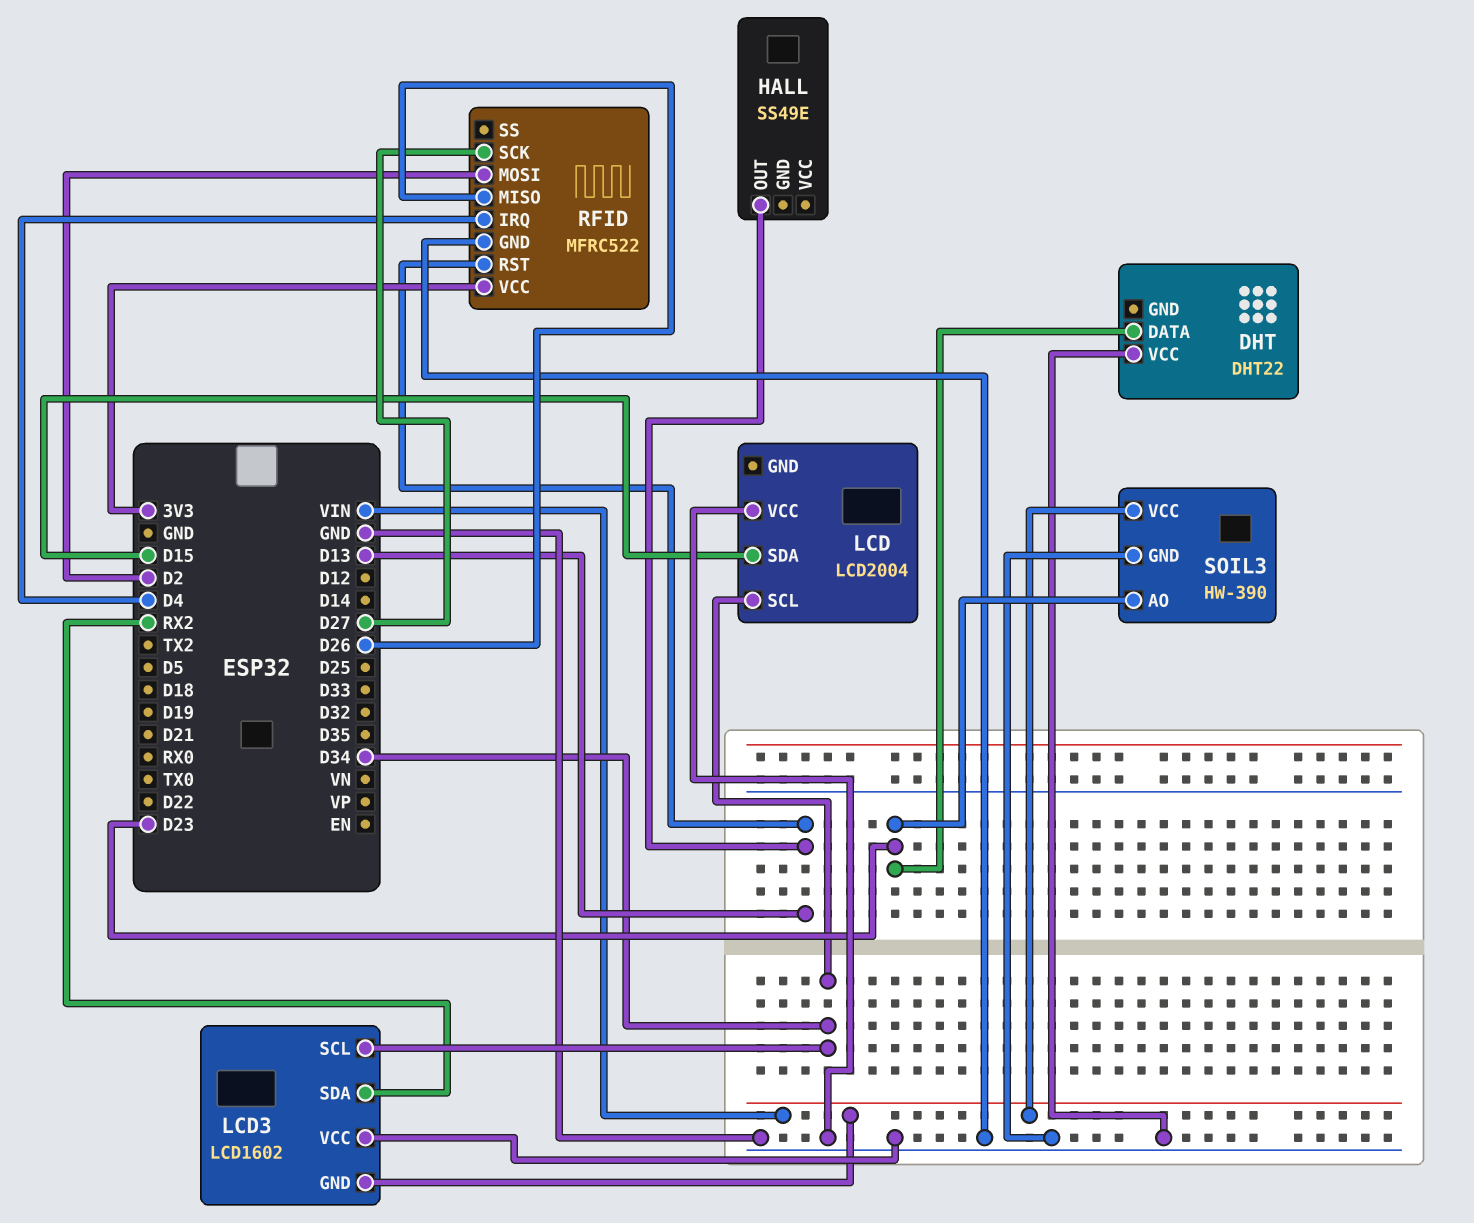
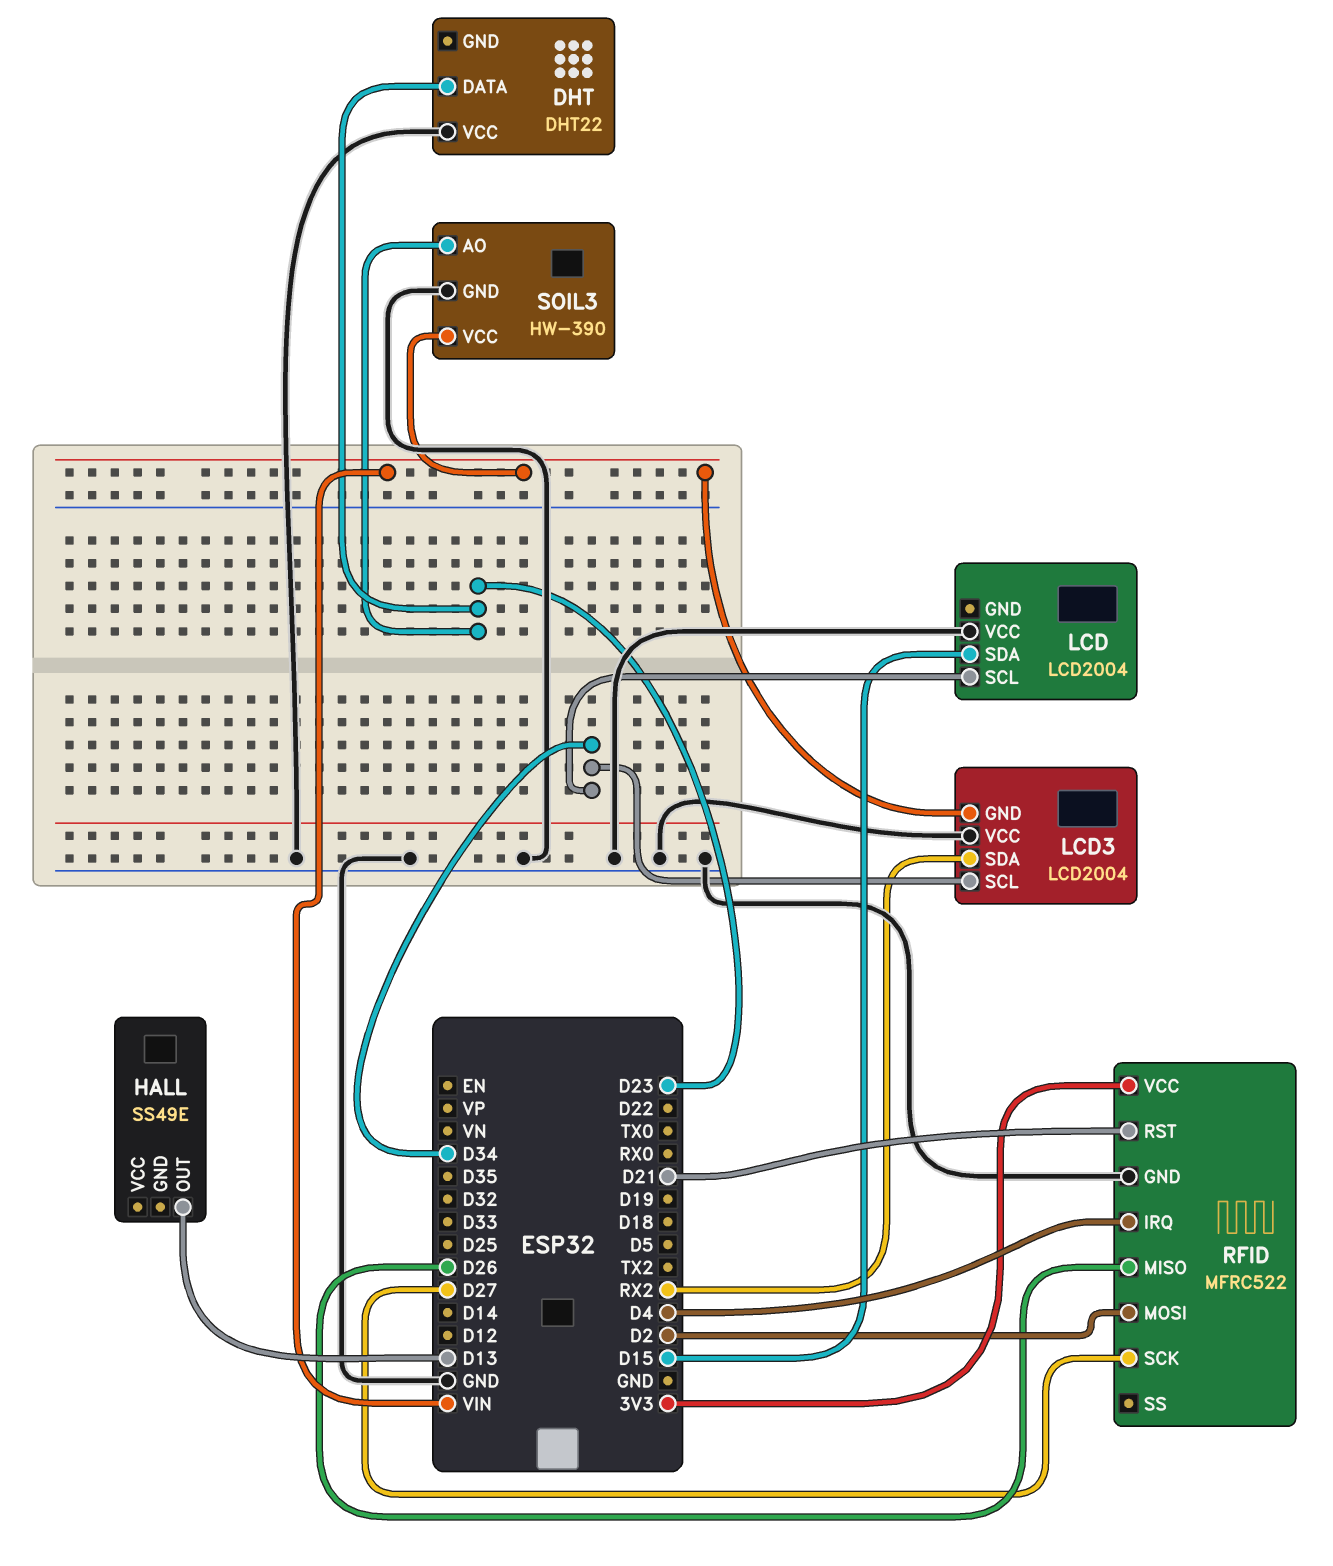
LCD3: LCD1602 -> LCD2004
RFID pin RST: D13 -> D21

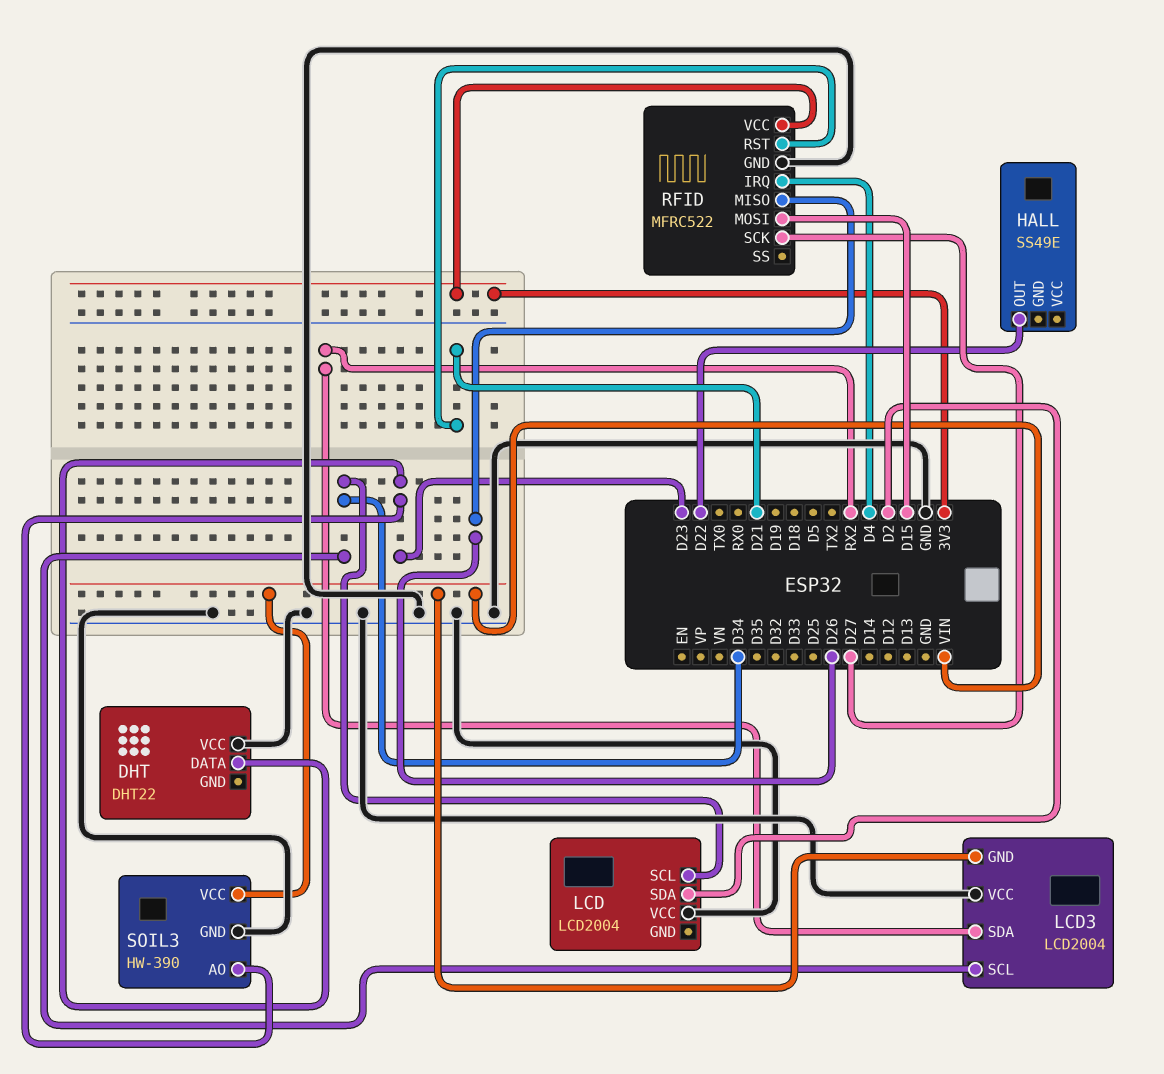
HALL pin OUT: D13 -> D22
LCD pin SDA: D15 -> D2
RFID pin MOSI: D2 -> D15

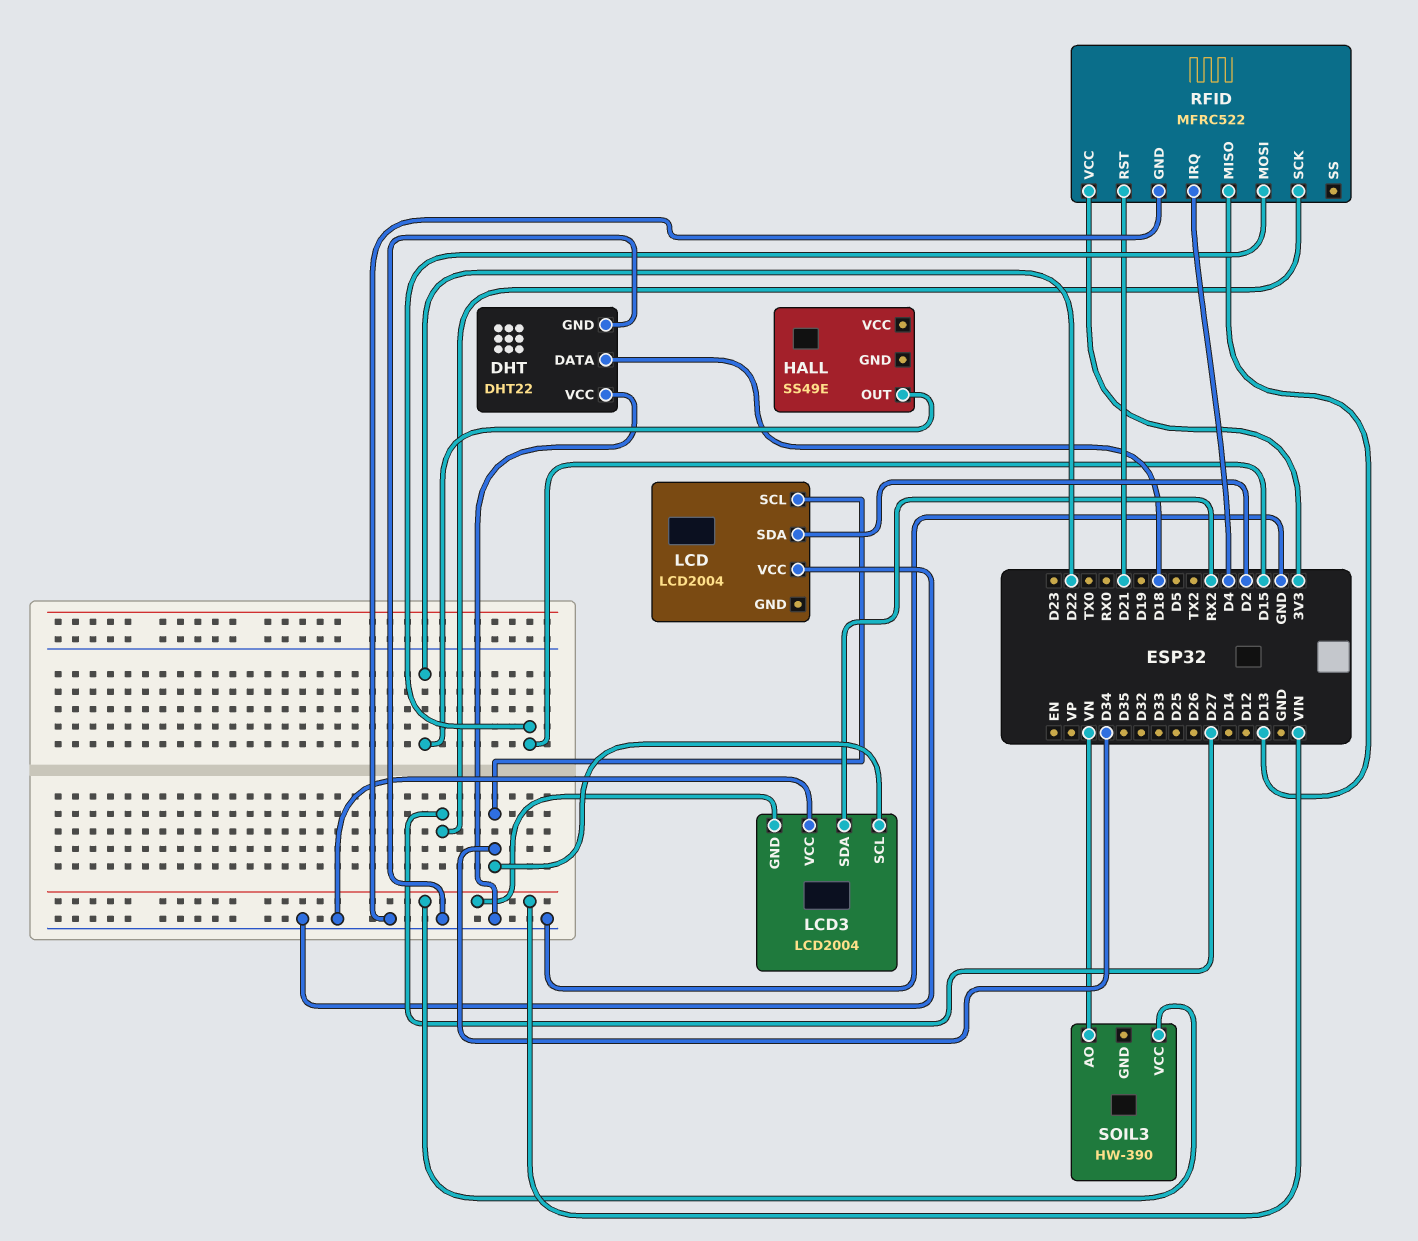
DHT pin DATA: D23 -> D18
DHT pin GND: none -> GND
RFID pin MISO: D26 -> D13
SOIL3 pin AO: D23 -> VN
SOIL3 pin GND: GND -> none

